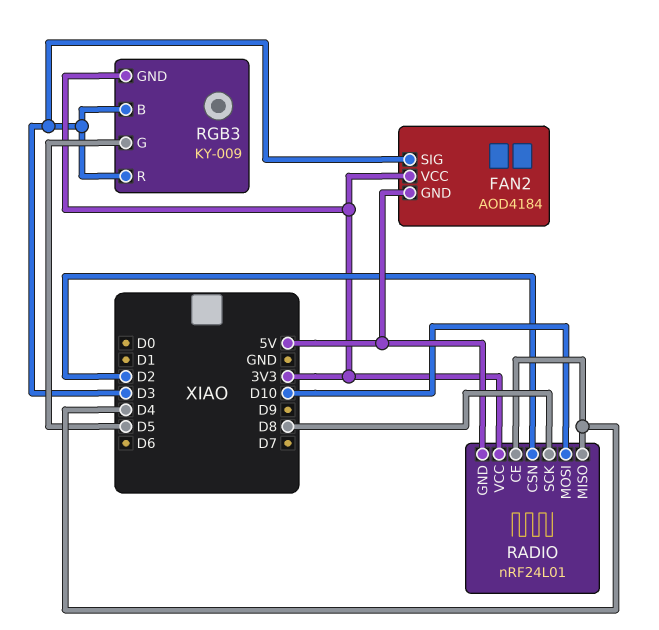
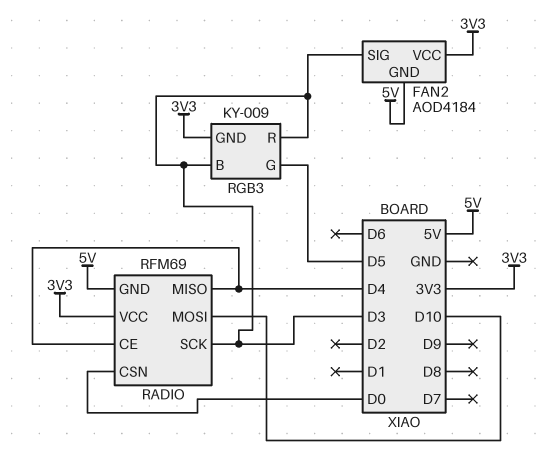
RADIO: nRF24L01 -> RFM69
RADIO pin CSN: D2 -> D0
RADIO pin SCK: D8 -> D3

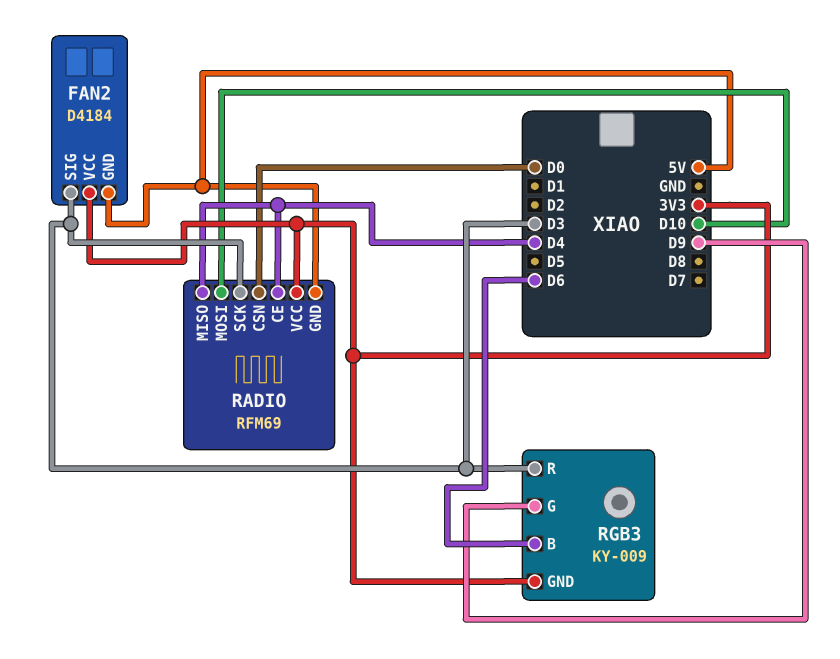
FAN2: AOD4184 -> D4184
RGB3 pin B: D3 -> D6
RGB3 pin G: D5 -> D9

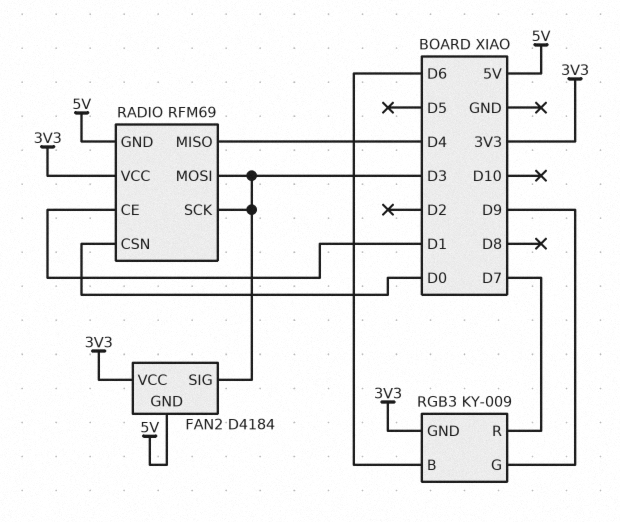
RADIO pin CE: D4 -> D1
RADIO pin MOSI: D10 -> D3
RGB3 pin R: D3 -> D7

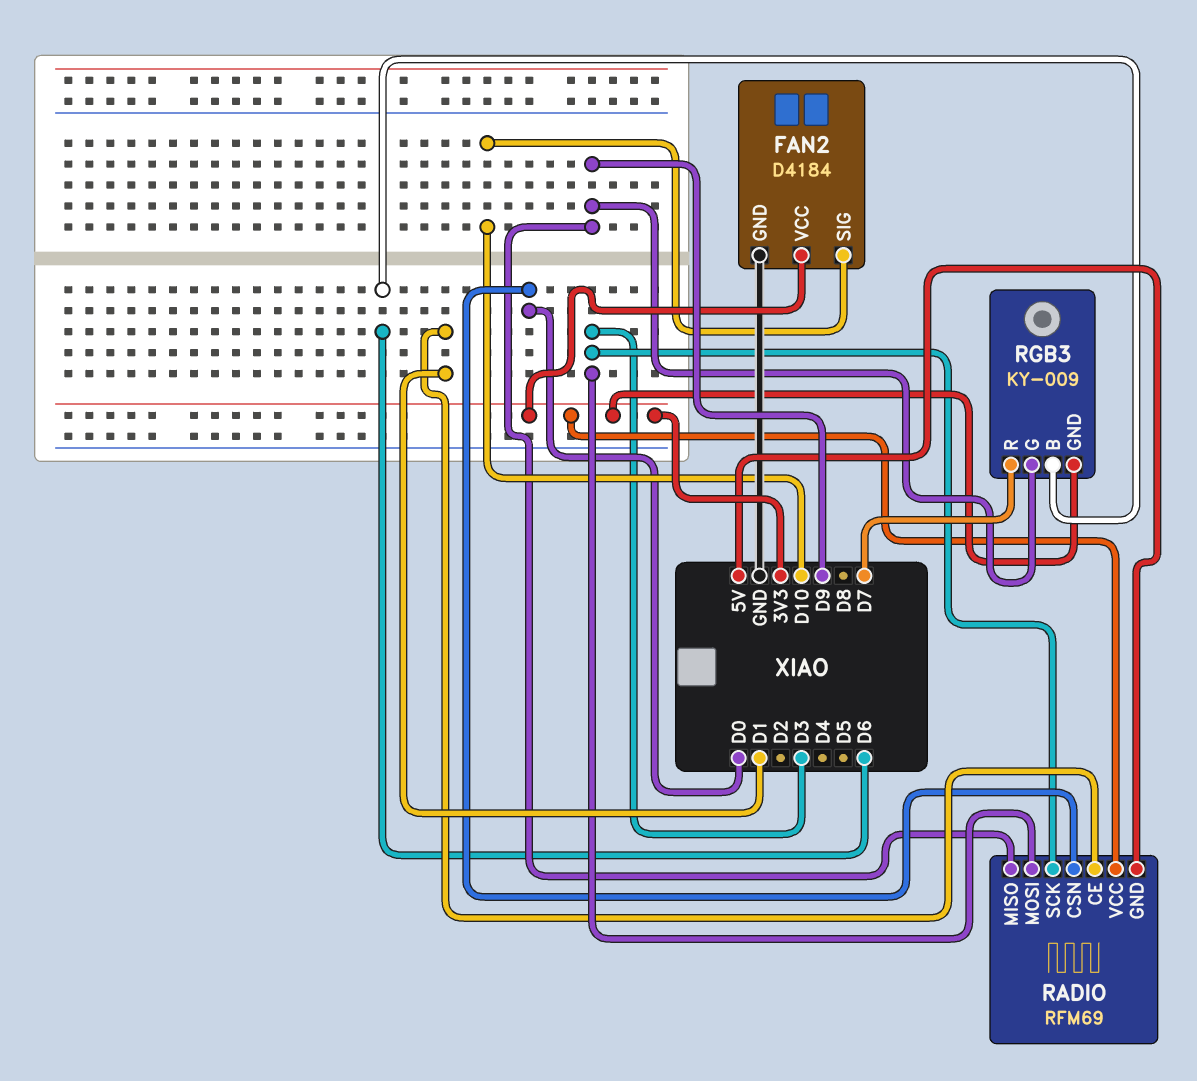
FAN2 pin GND: 5V -> GND
FAN2 pin SIG: D3 -> D10
RADIO pin MISO: D4 -> D9

